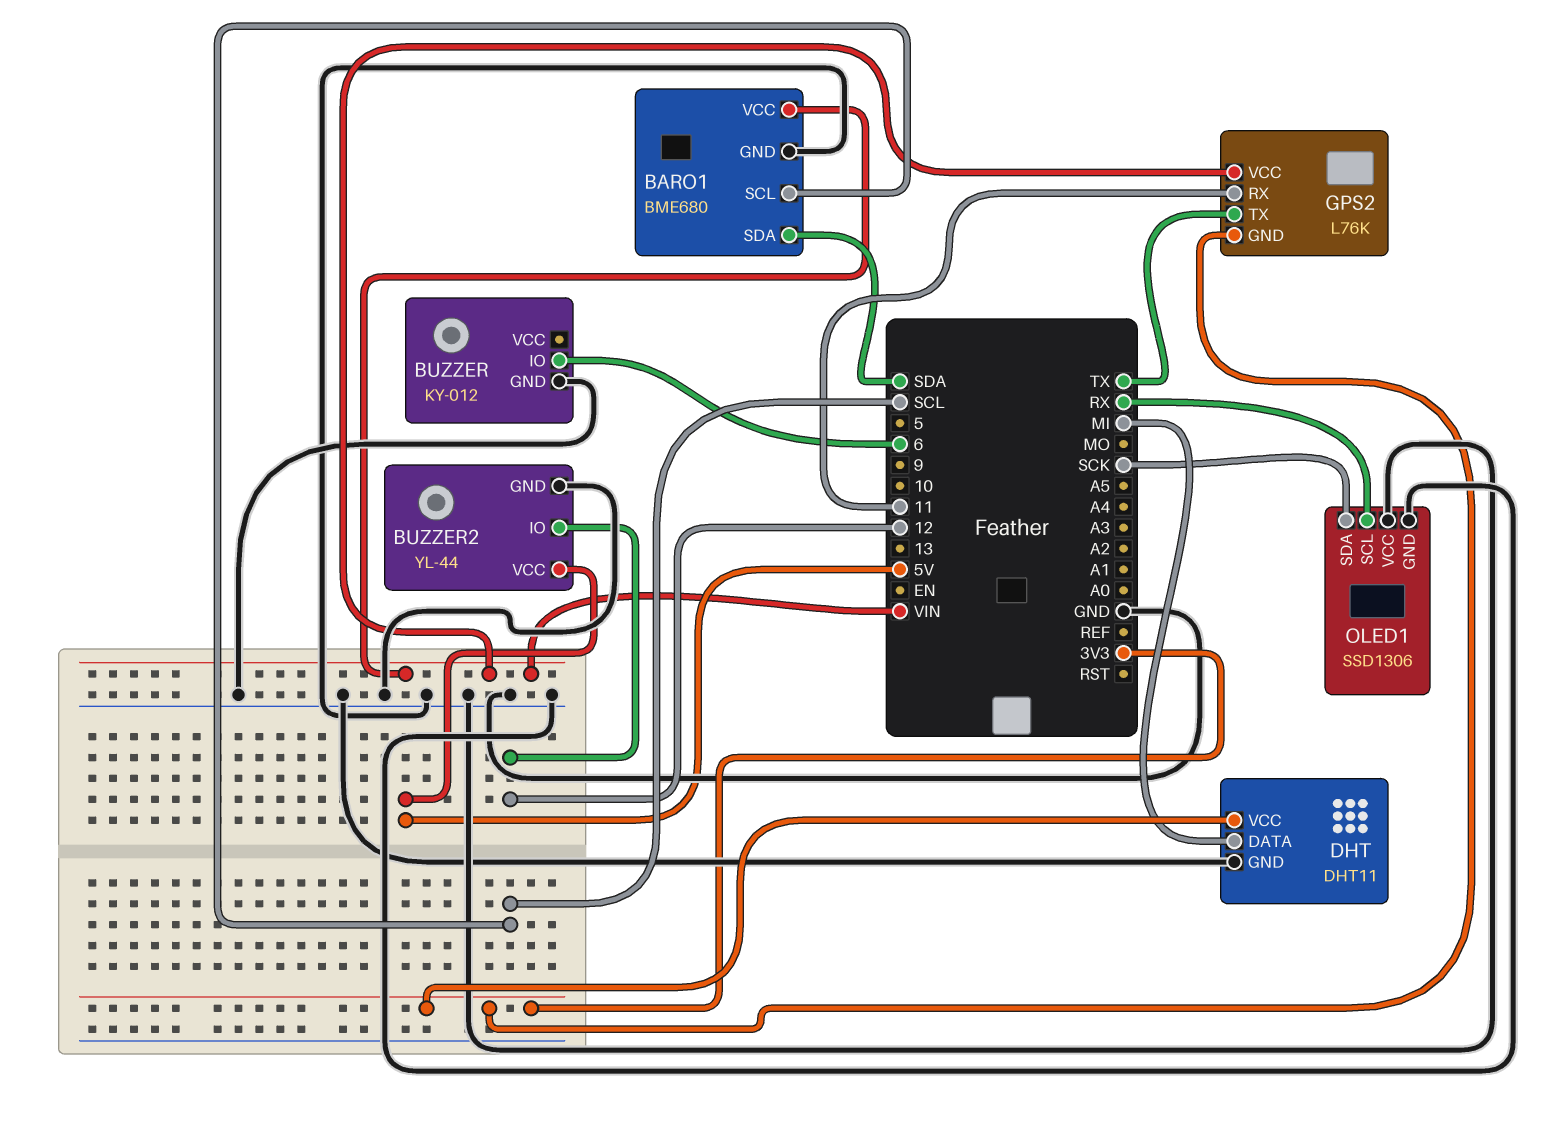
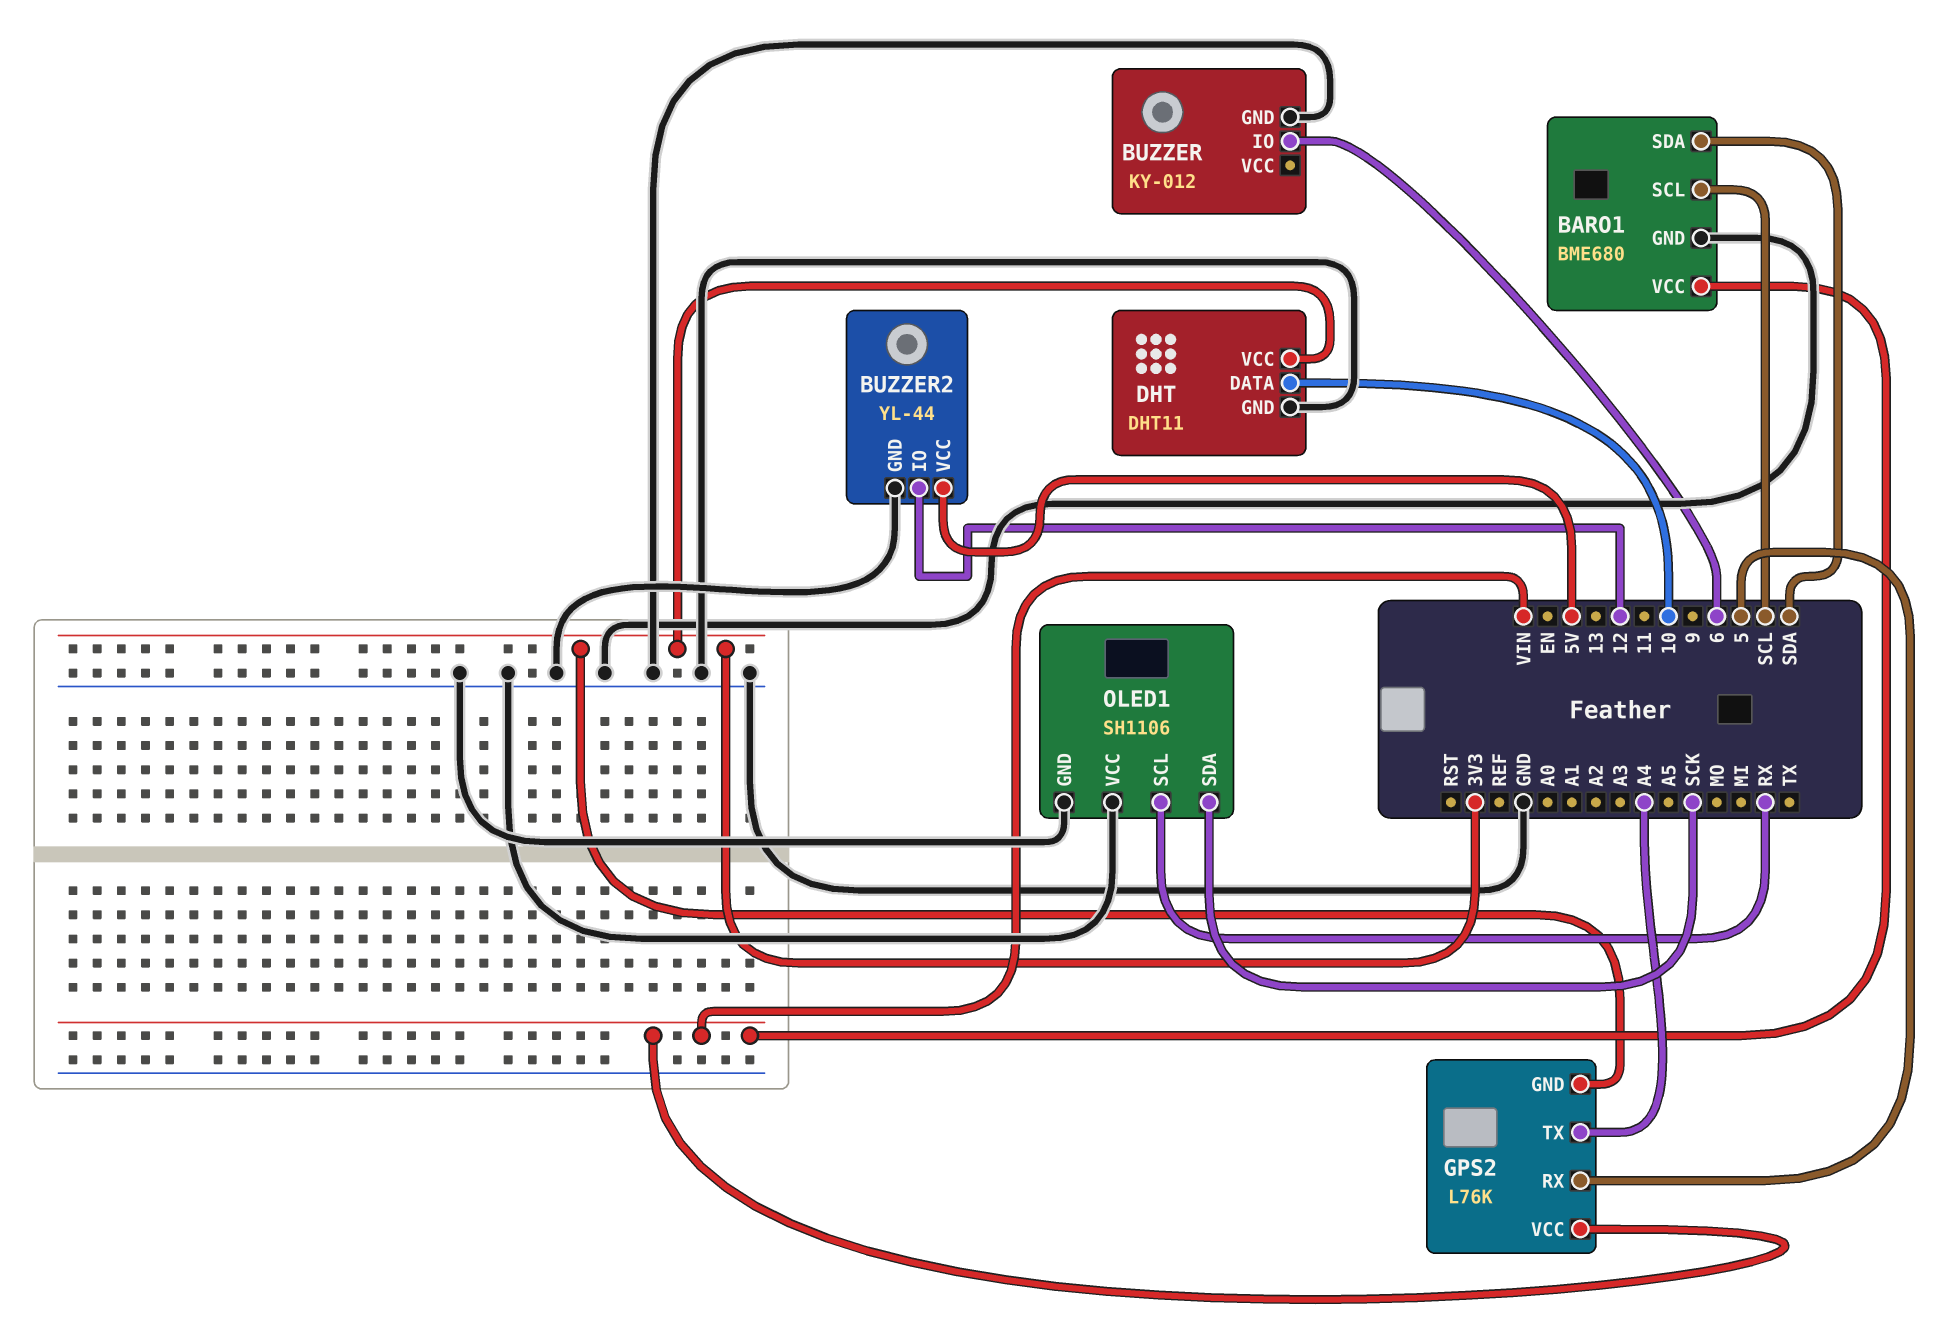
DHT pin DATA: MI -> 10
GPS2 pin RX: 11 -> 5
GPS2 pin TX: TX -> A4
OLED1: SSD1306 -> SH1106

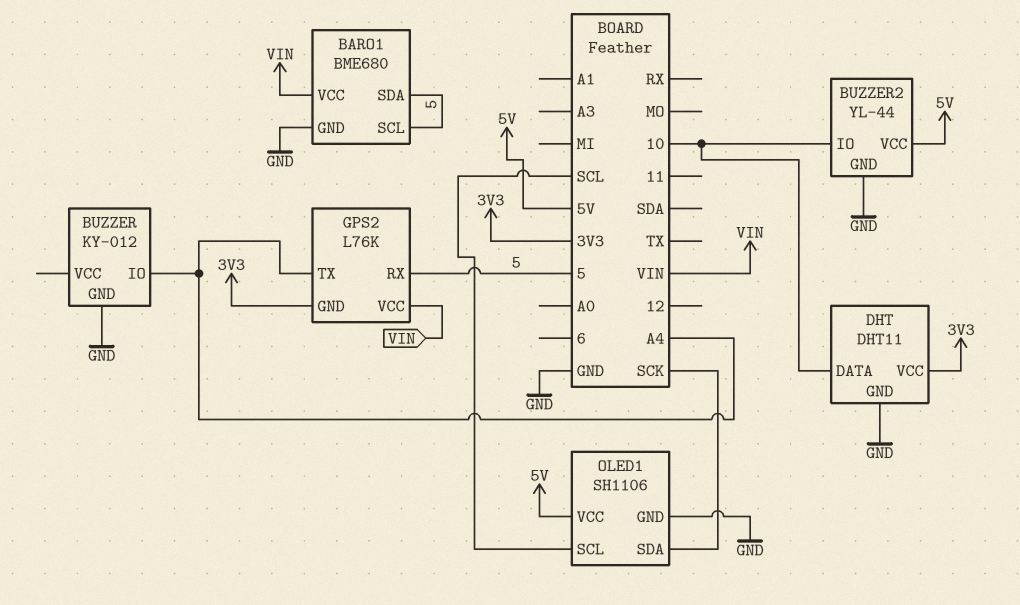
BARO1 pin SCL: SCL -> 5
BARO1 pin SDA: SDA -> 5
BUZZER pin IO: 6 -> A4
BUZZER2 pin IO: 12 -> 10
OLED1 pin SCL: RX -> SCL
OLED1 pin VCC: GND -> 5V

